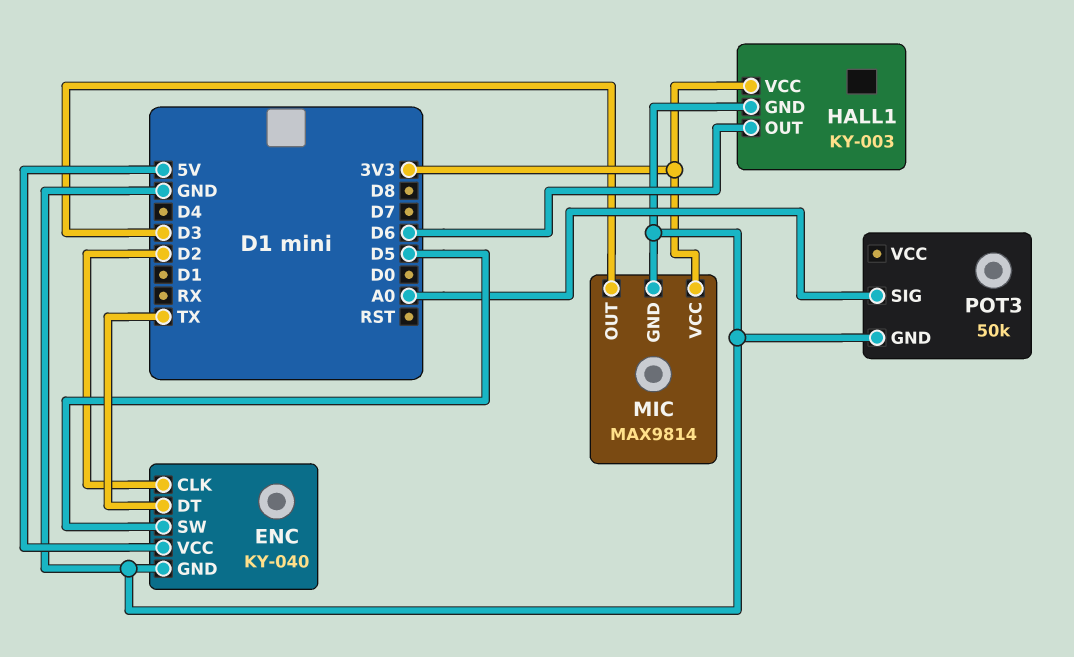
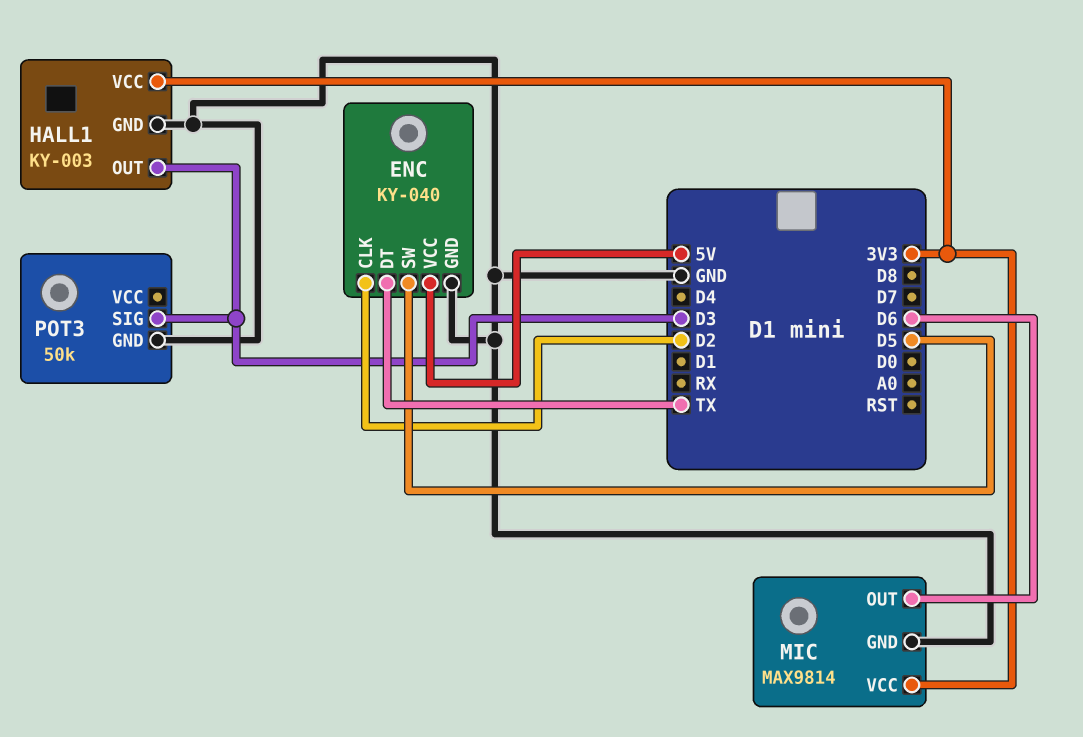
HALL1 pin OUT: D6 -> D3
MIC pin OUT: D3 -> D6
POT3 pin SIG: A0 -> D3

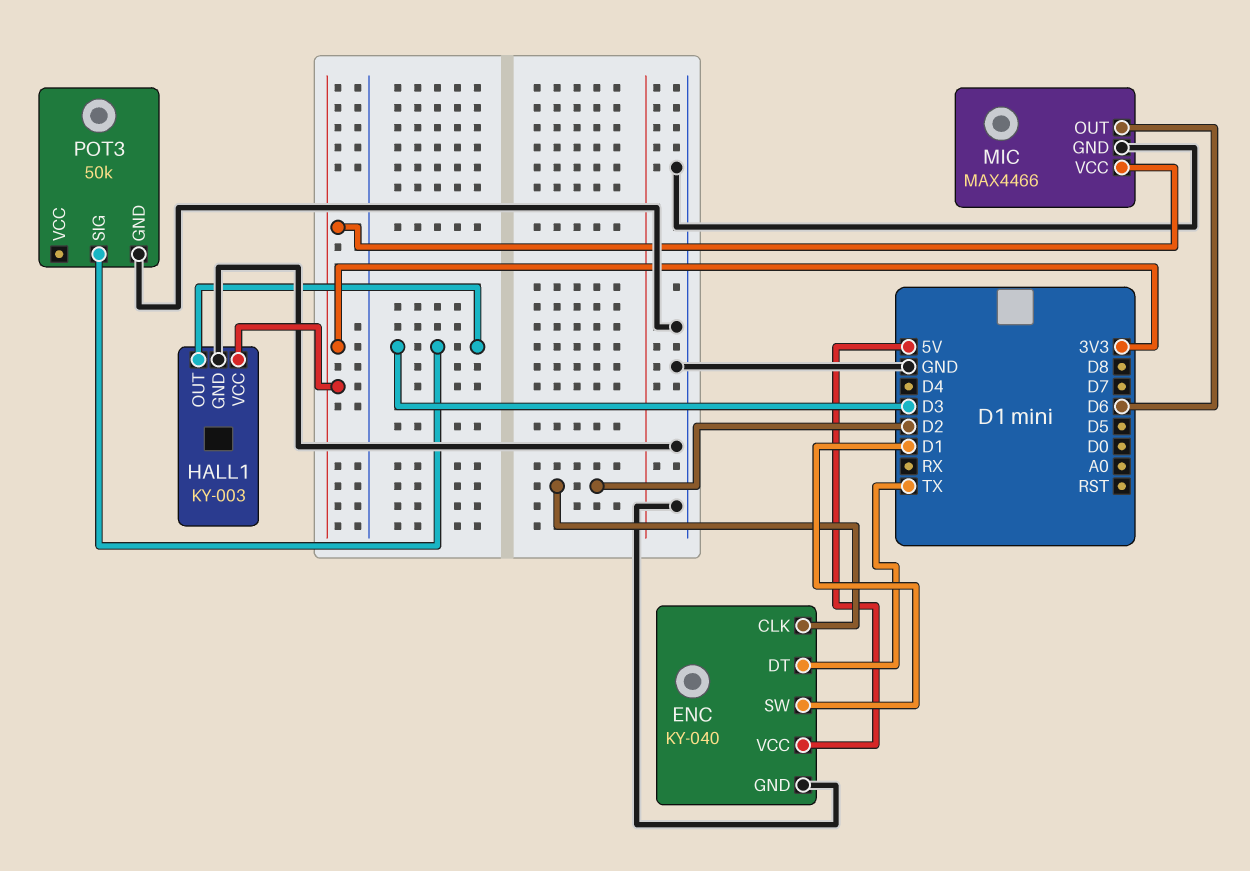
ENC pin SW: D5 -> D1
MIC: MAX9814 -> MAX4466

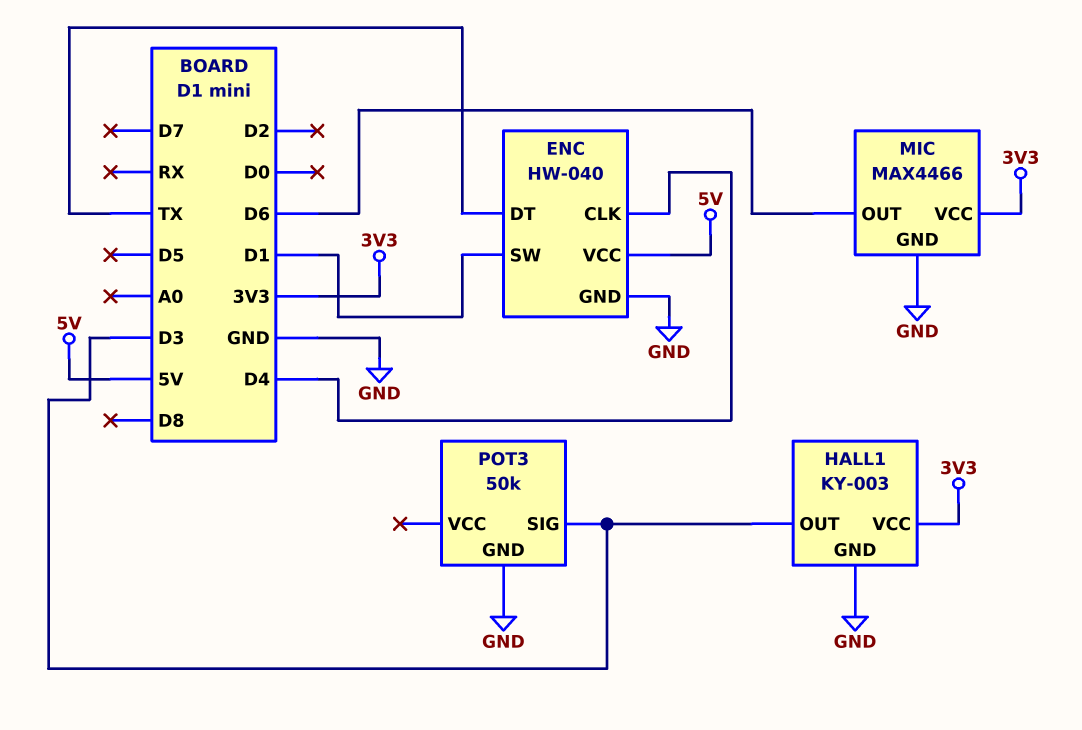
ENC: KY-040 -> HW-040
ENC pin CLK: D2 -> D4

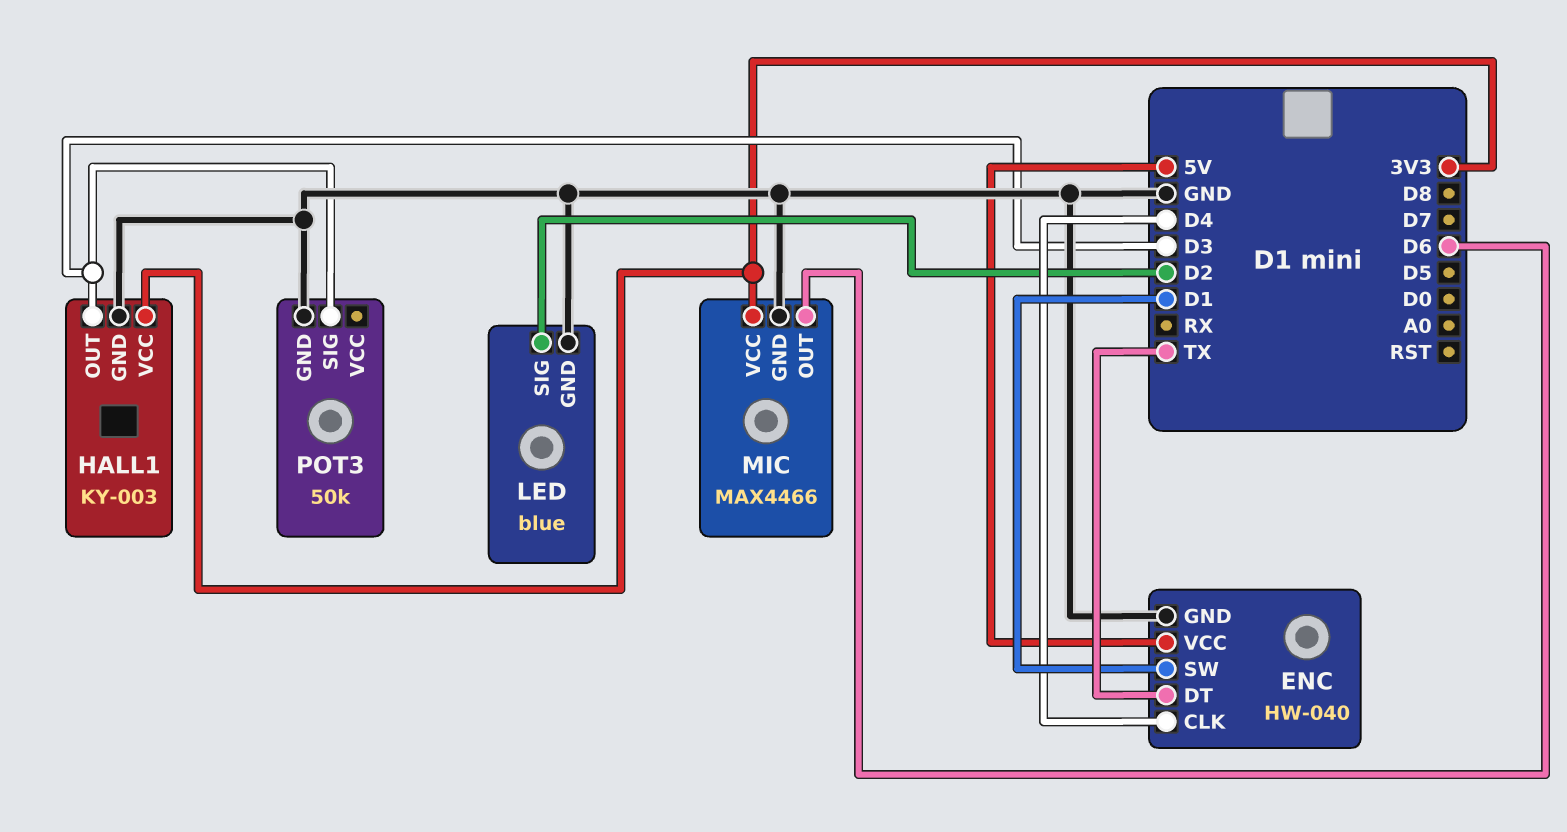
LED: none -> blue
LED pin GND: none -> GND
LED pin SIG: none -> D2

